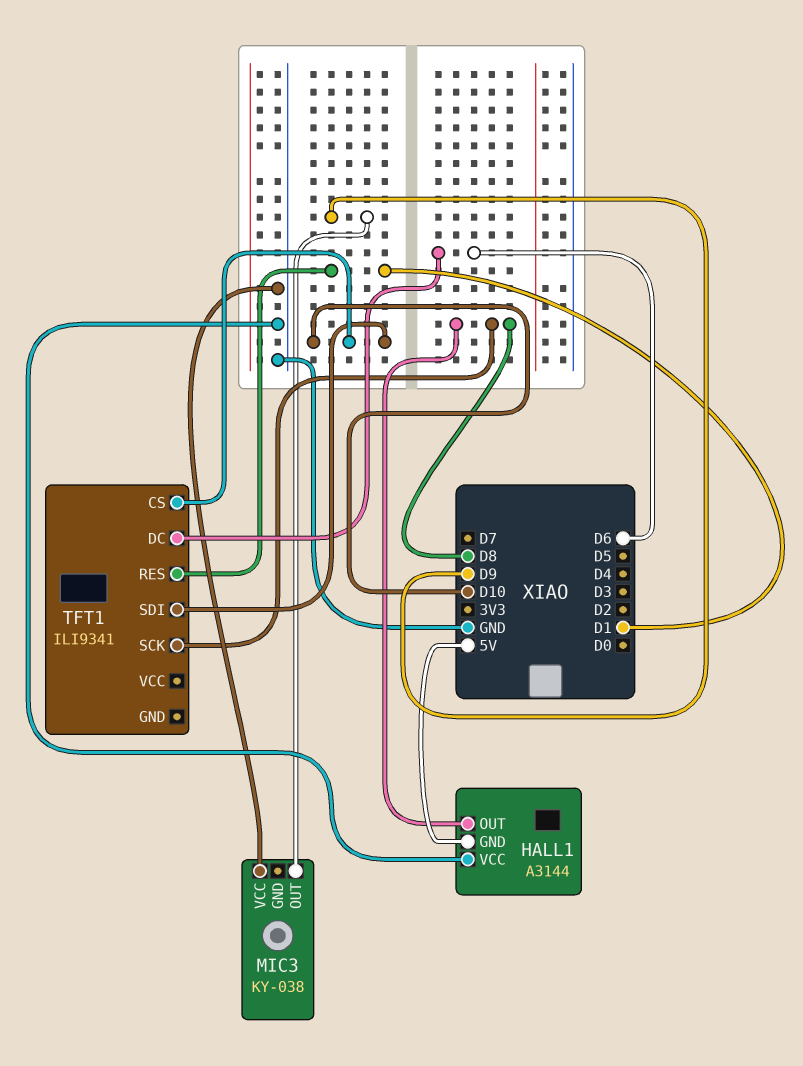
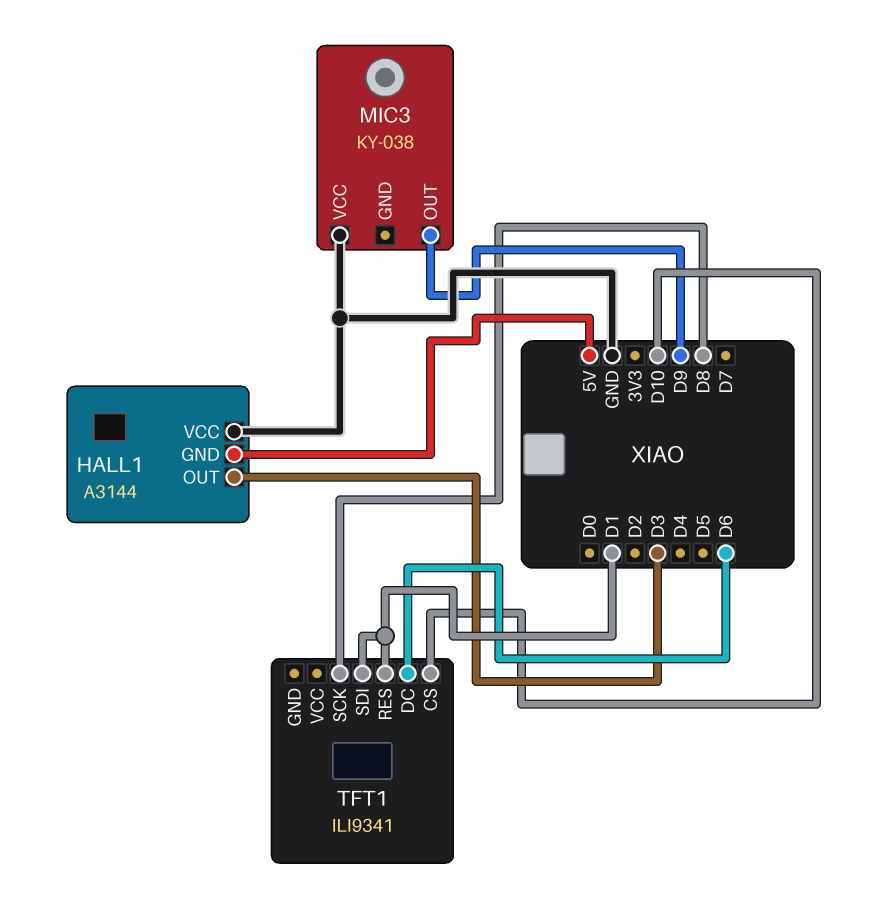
HALL1 pin OUT: D8 -> D3
TFT1 pin SDI: D10 -> D1

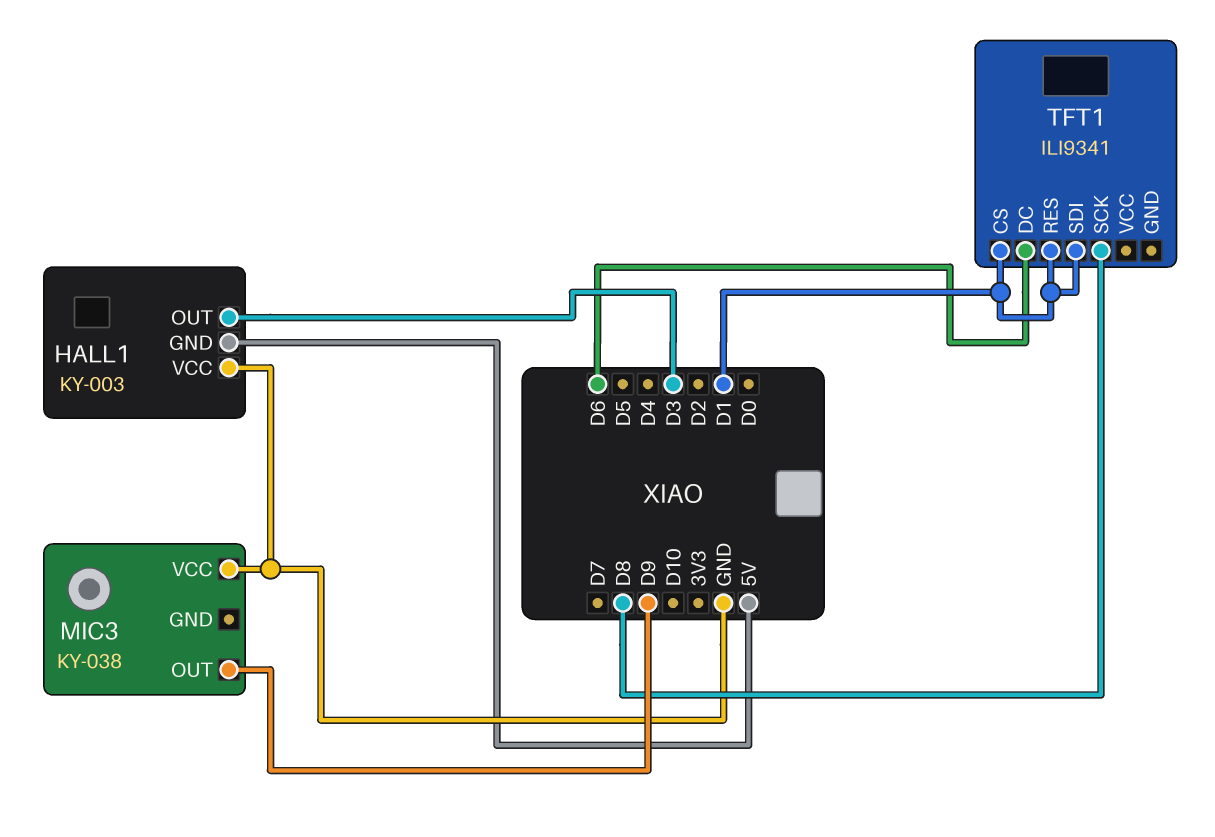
HALL1: A3144 -> KY-003
TFT1 pin CS: D10 -> D1

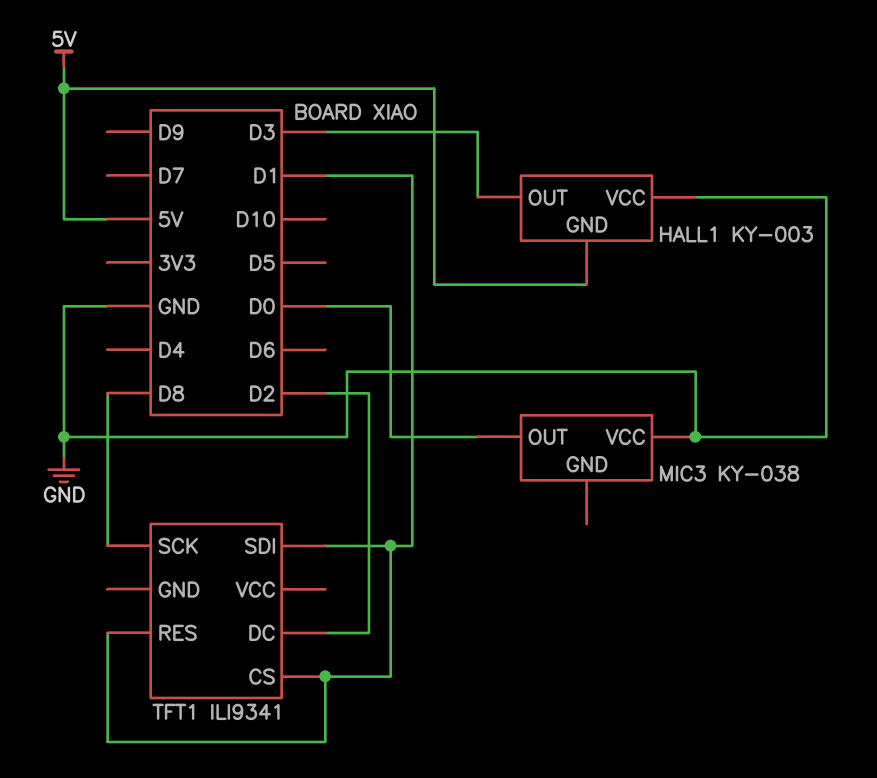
MIC3 pin OUT: D9 -> D0
TFT1 pin DC: D6 -> D2

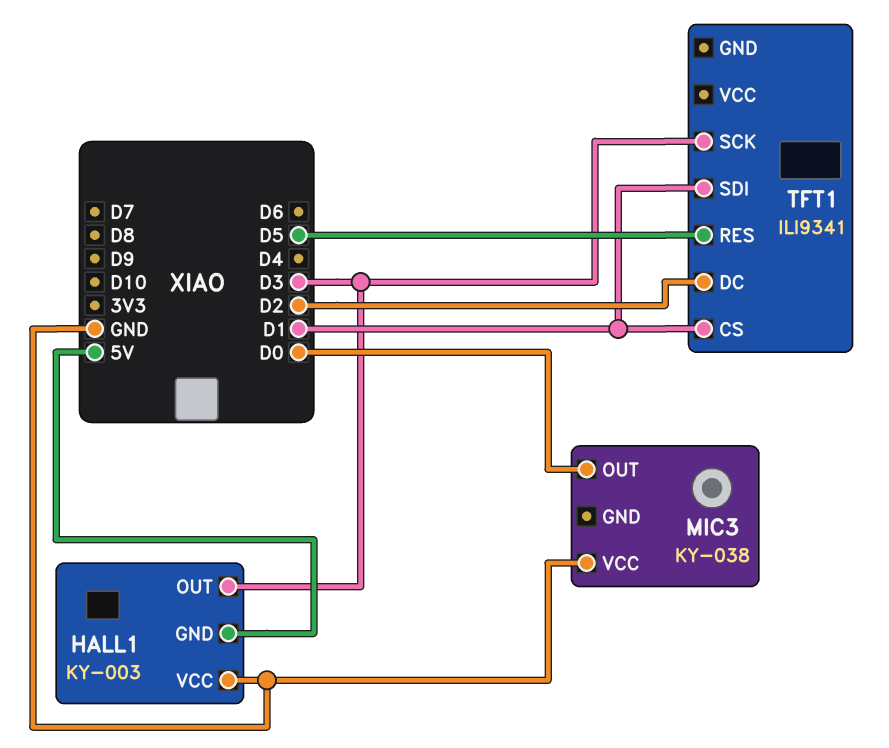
TFT1 pin RES: D1 -> D5
TFT1 pin SCK: D8 -> D3

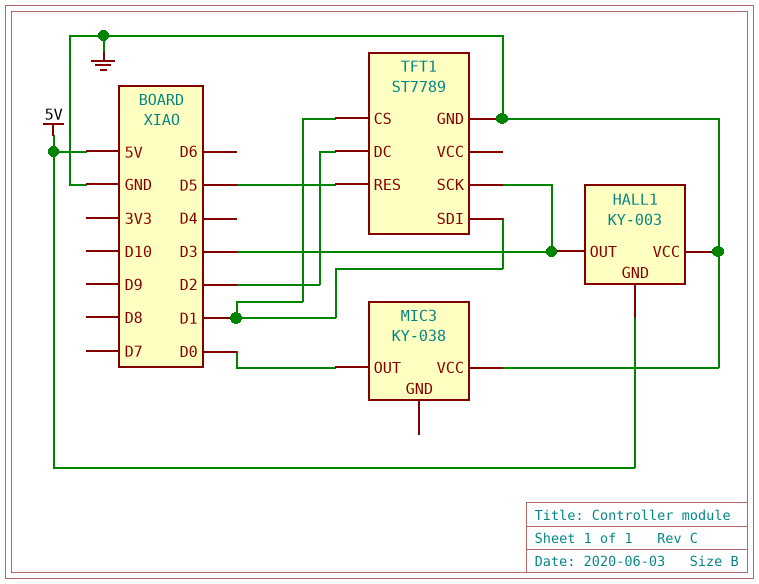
TFT1: ILI9341 -> ST7789
TFT1 pin GND: none -> GND

